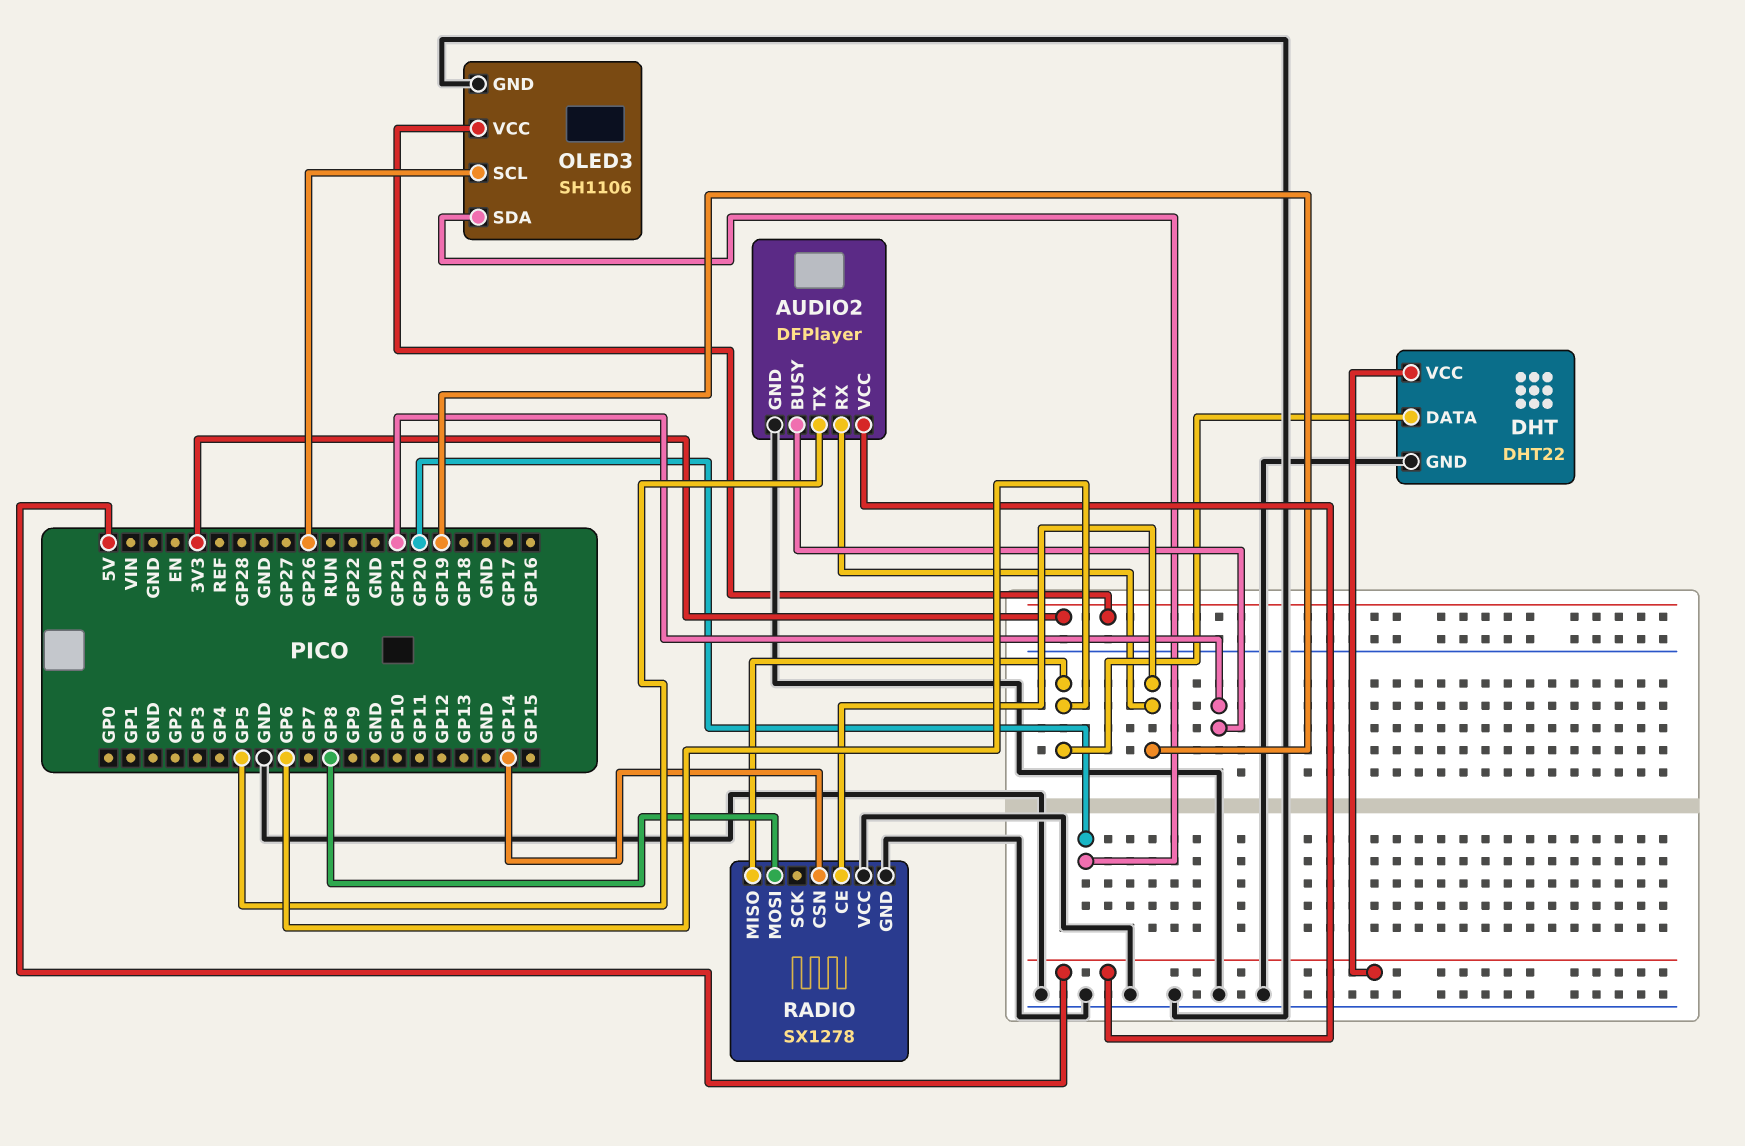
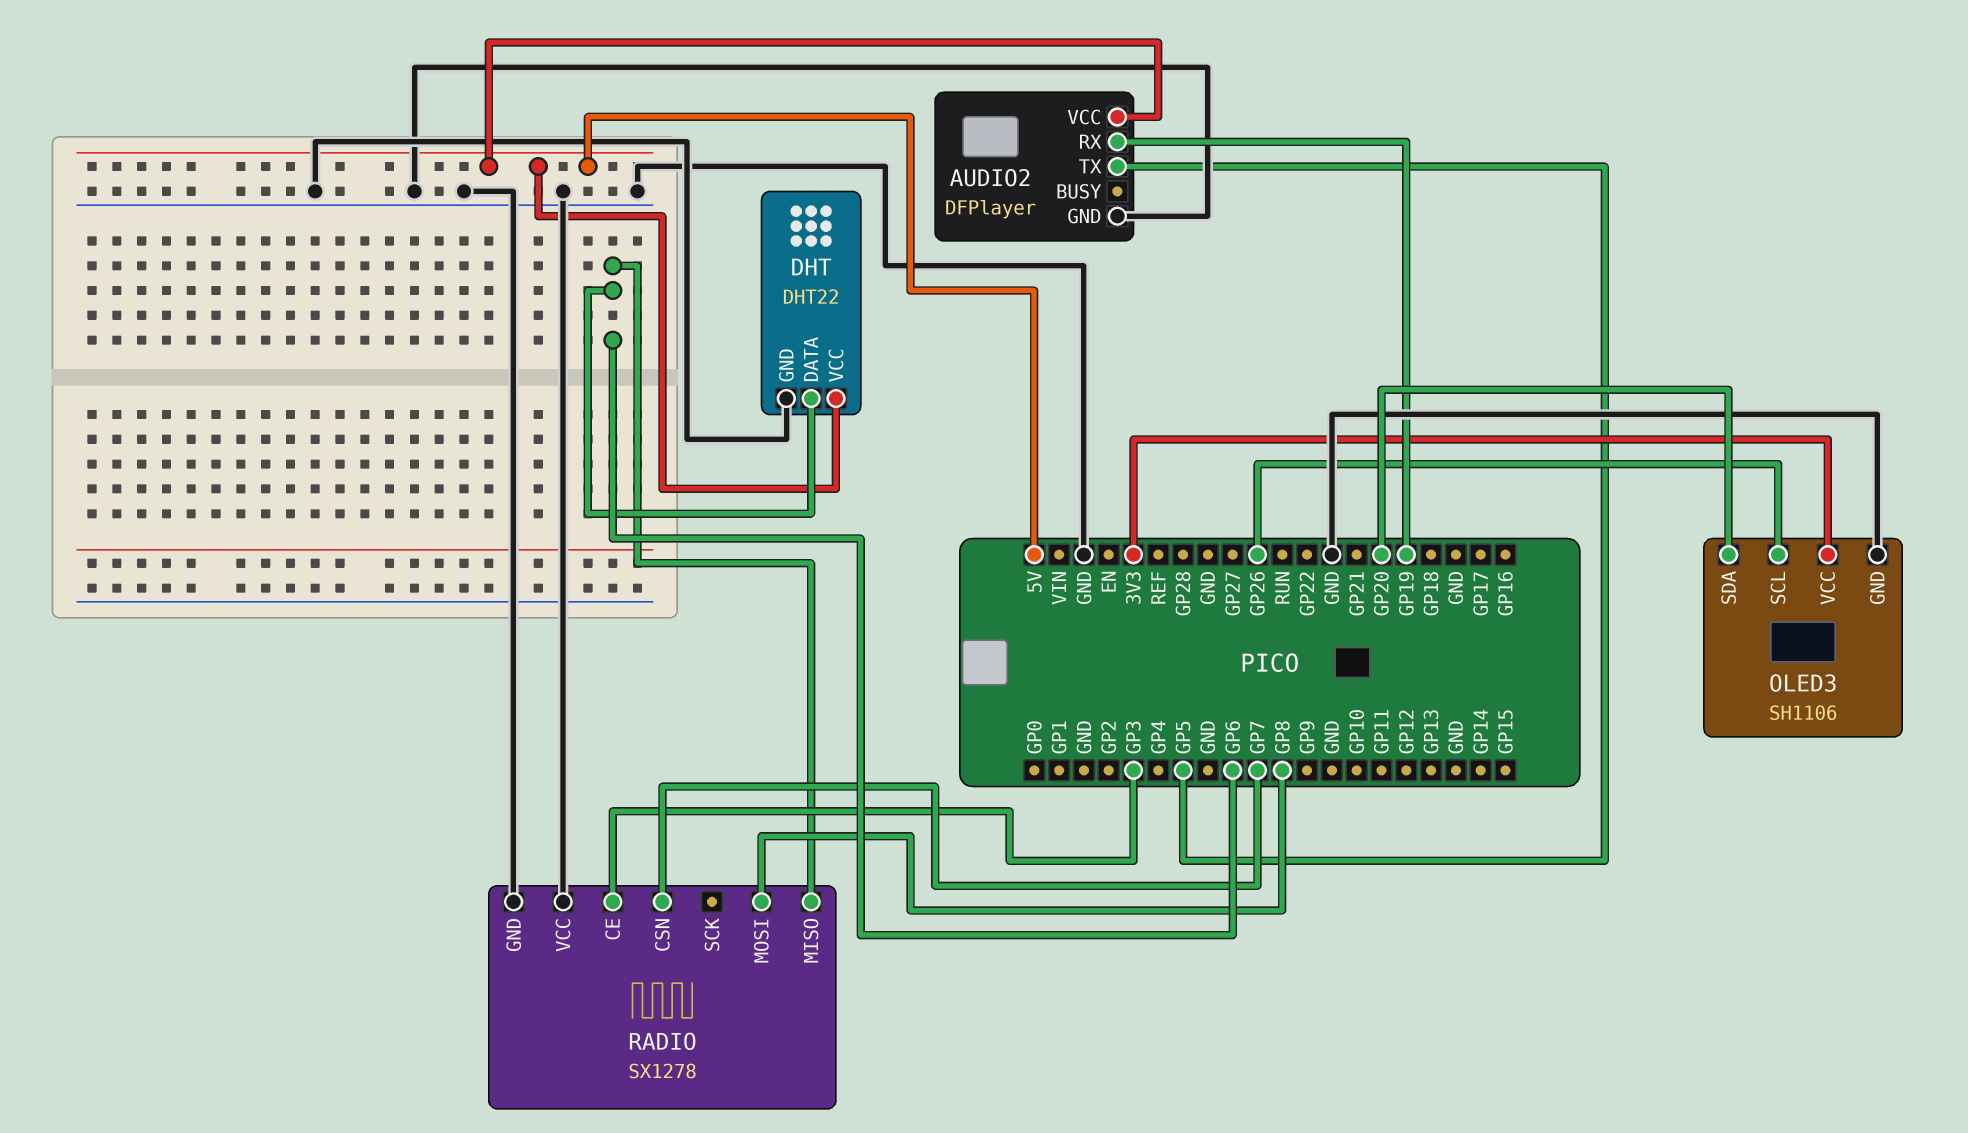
AUDIO2 pin BUSY: GP21 -> none
RADIO pin CE: GP19 -> GP3
RADIO pin CSN: GP14 -> GP7

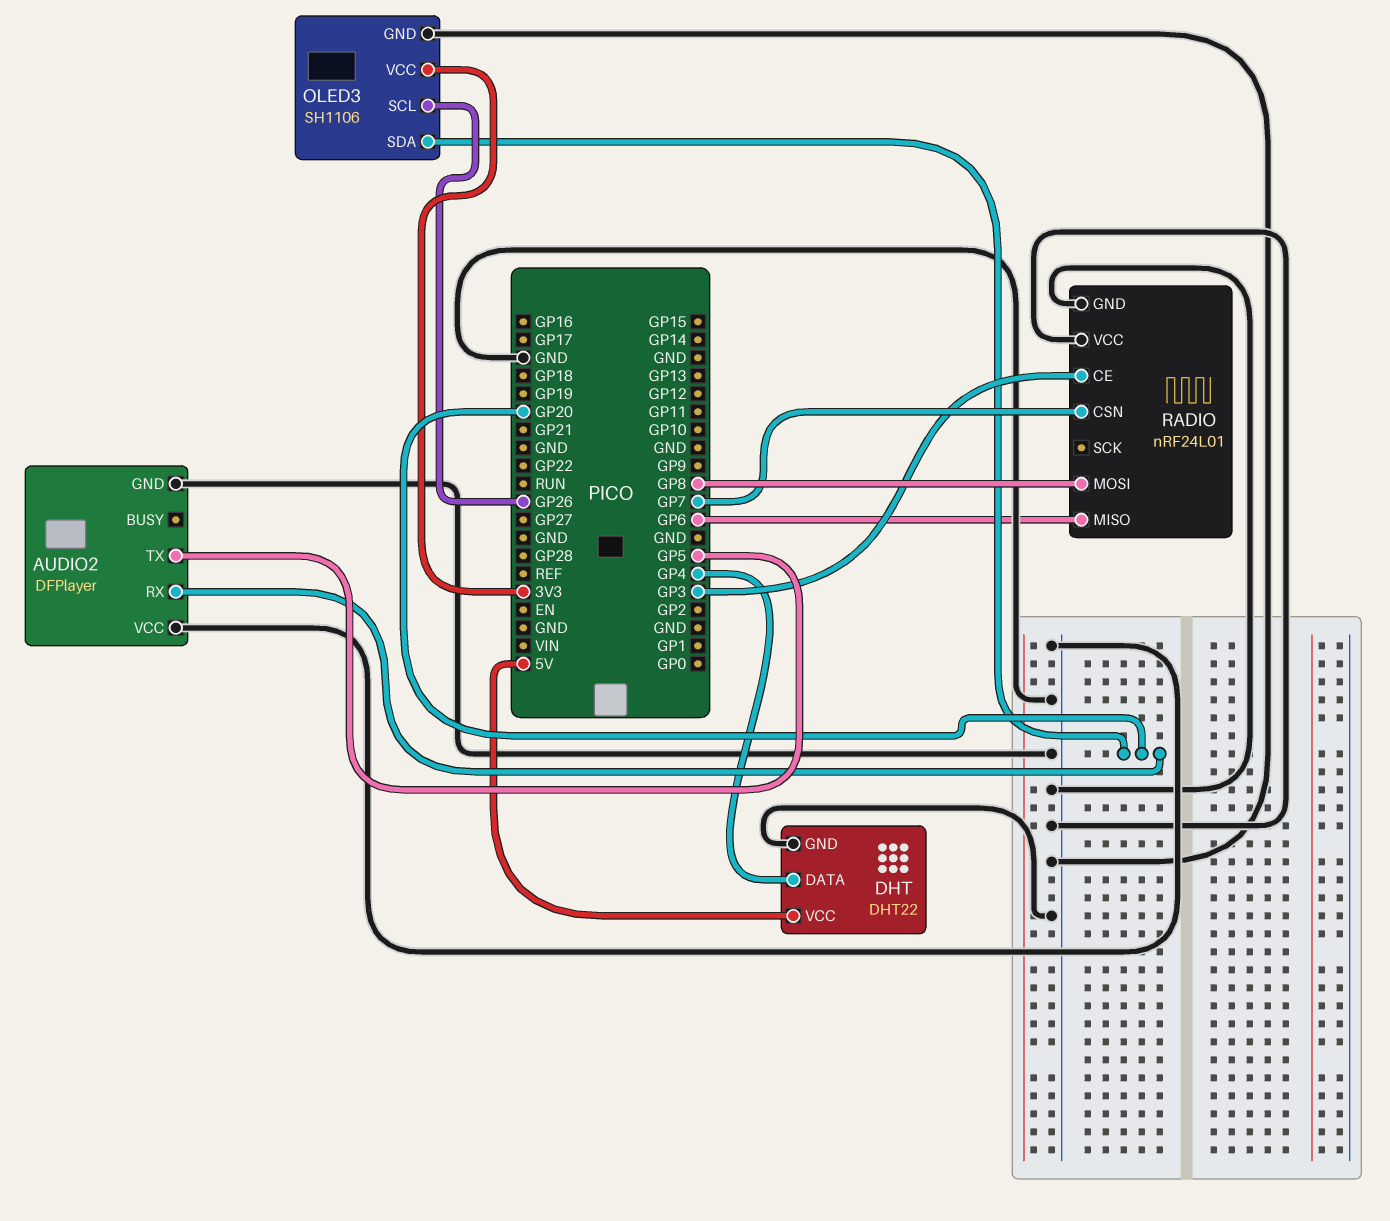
AUDIO2 pin RX: GP19 -> GP20
AUDIO2 pin VCC: 5V -> GND
DHT pin DATA: GP6 -> GP4
RADIO: SX1278 -> nRF24L01

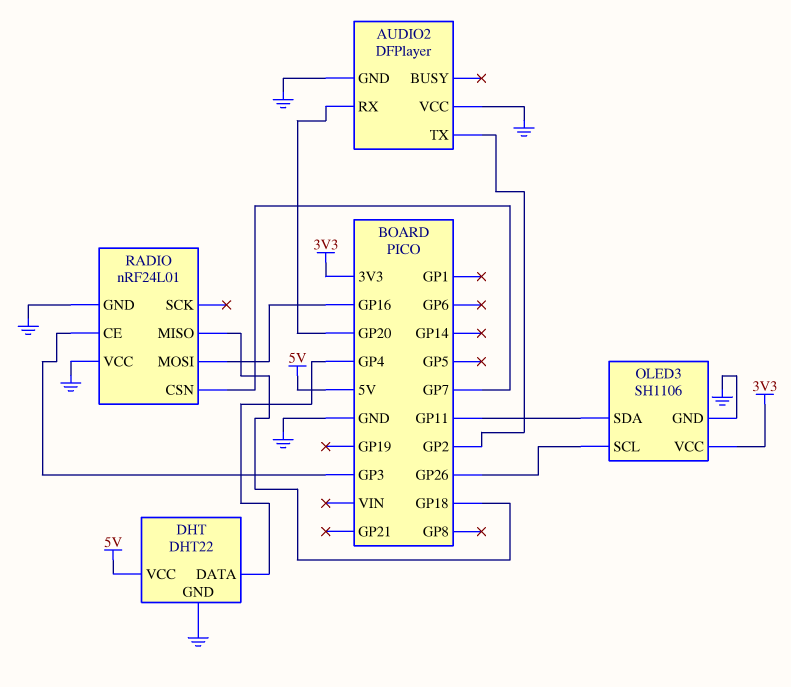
AUDIO2 pin TX: GP5 -> GP2
OLED3 pin SDA: GP20 -> GP11
RADIO pin MISO: GP6 -> GP18
RADIO pin MOSI: GP8 -> GP16

